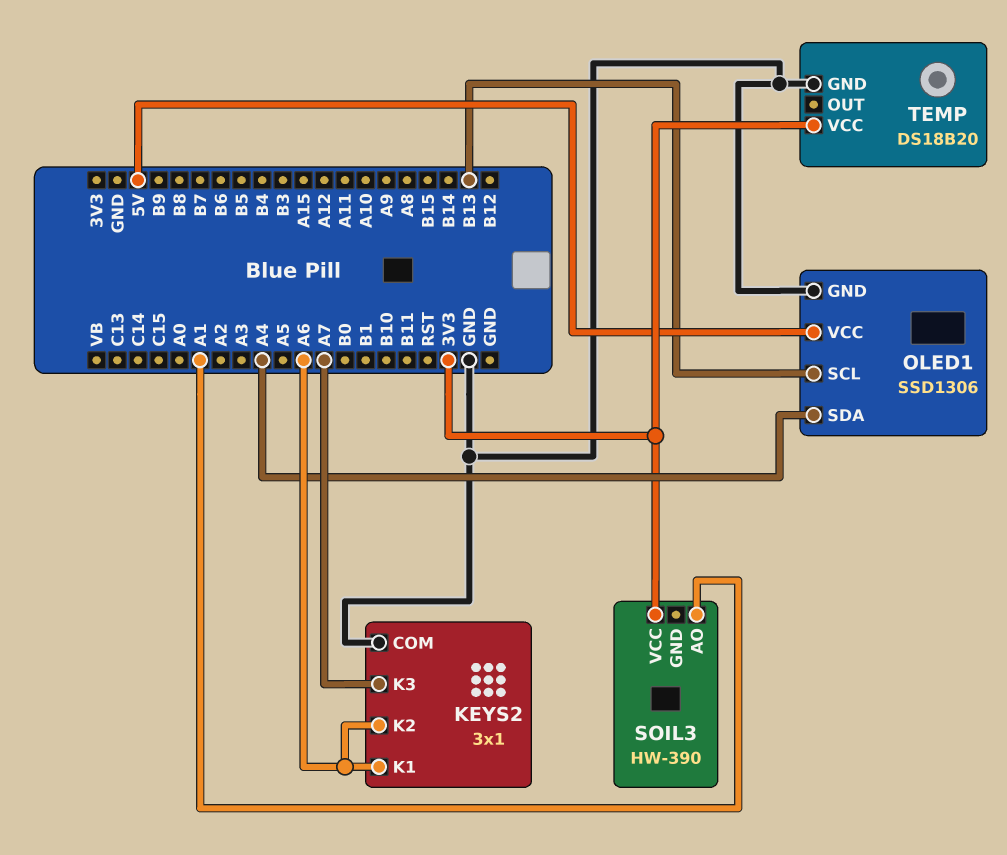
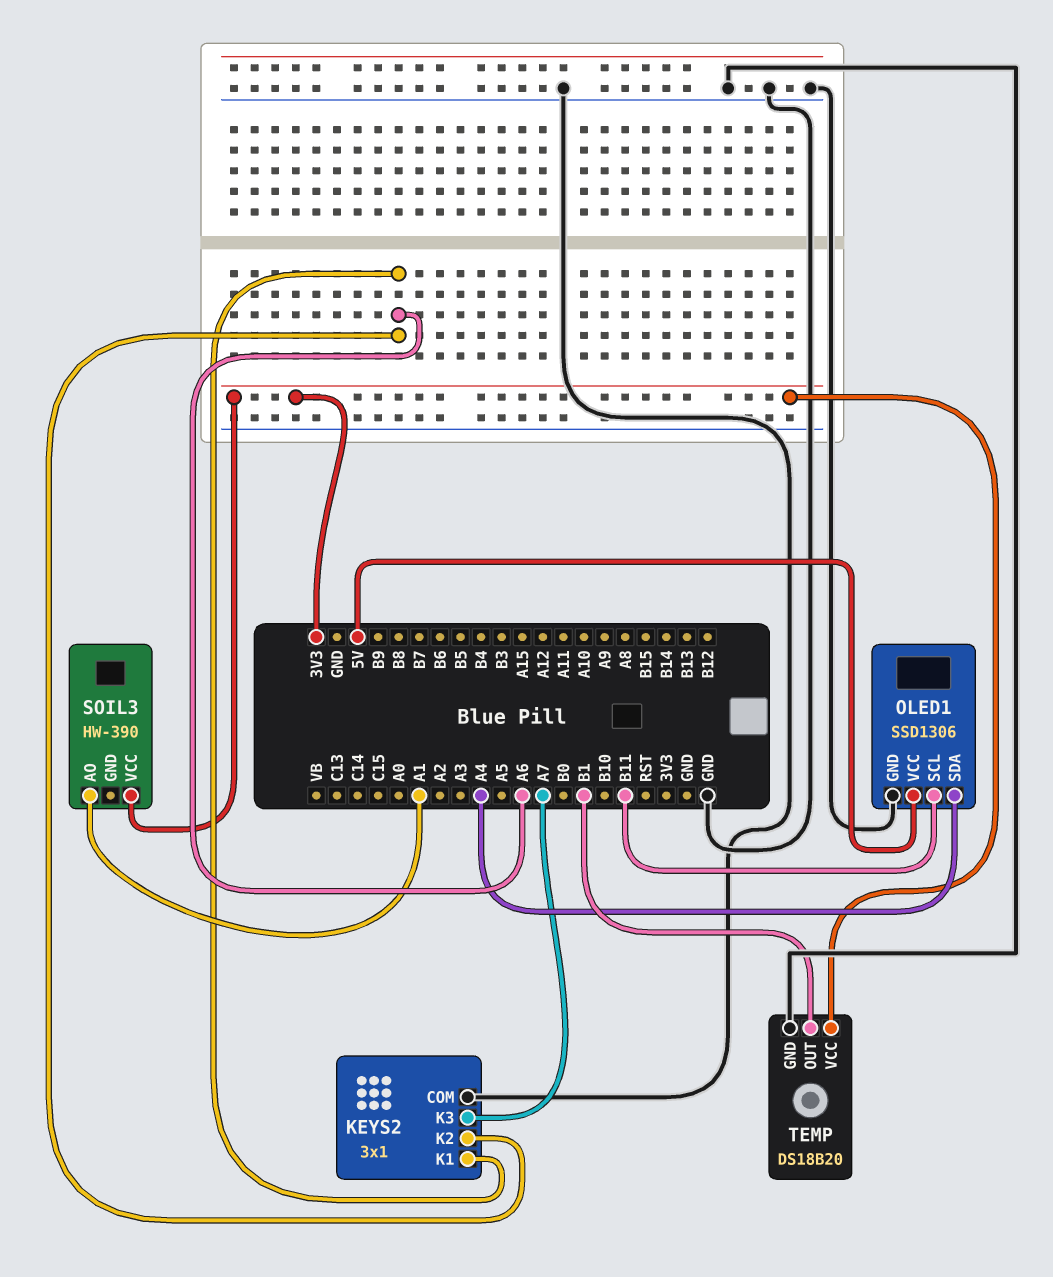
OLED1 pin SCL: B13 -> B11
TEMP pin OUT: none -> B1

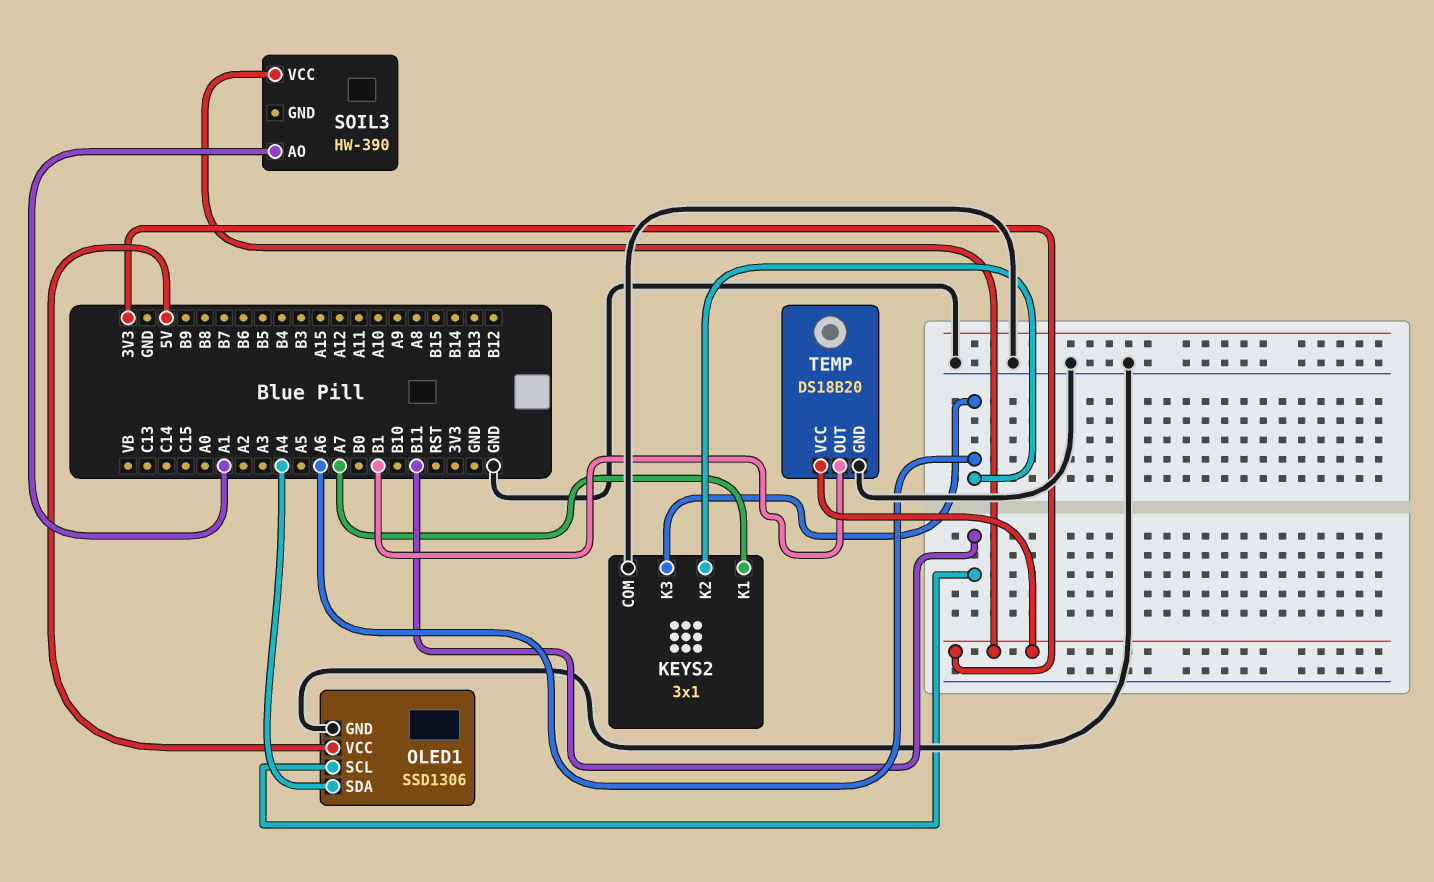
KEYS2 pin K1: A6 -> A7
KEYS2 pin K3: A7 -> A6

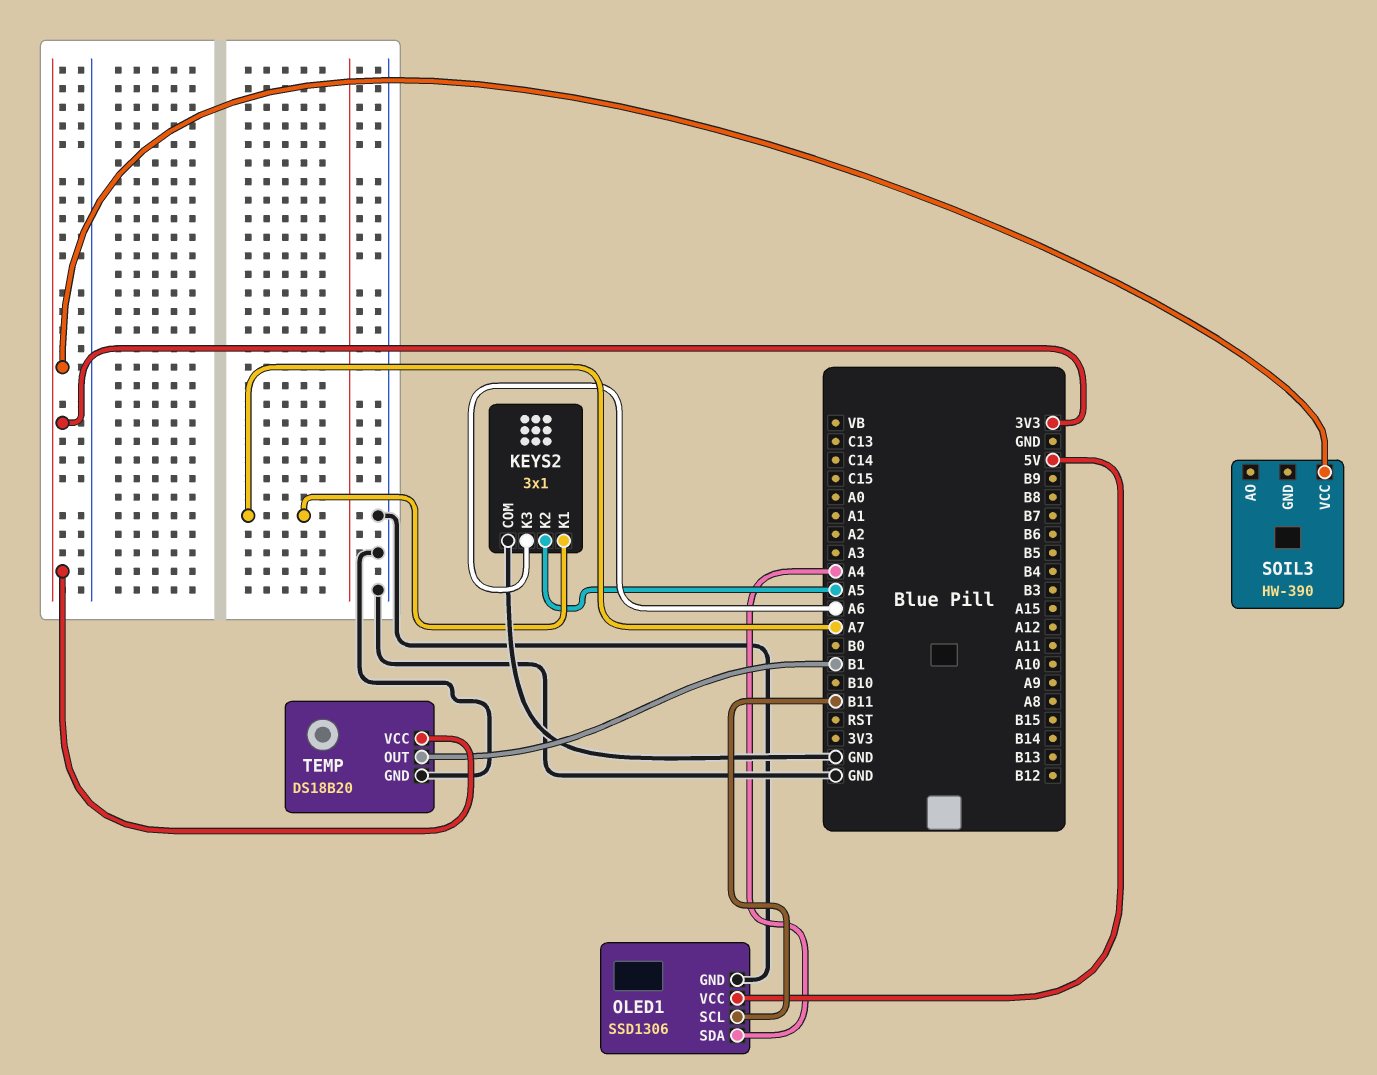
KEYS2 pin K2: A6 -> A5
SOIL3 pin AO: A1 -> none

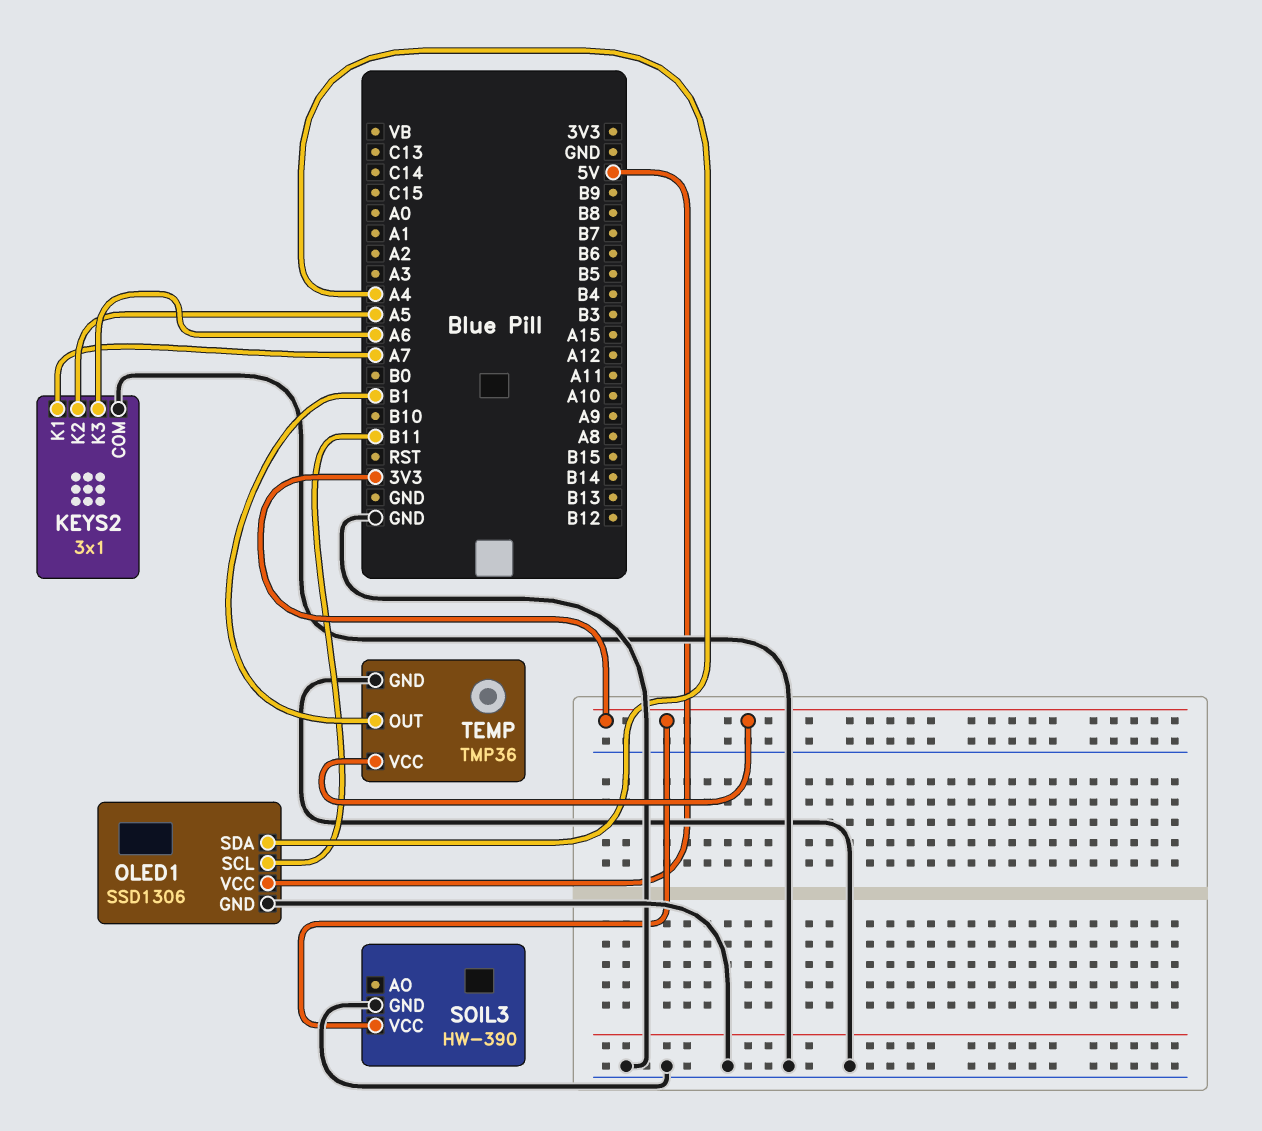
SOIL3 pin GND: none -> GND
TEMP: DS18B20 -> TMP36

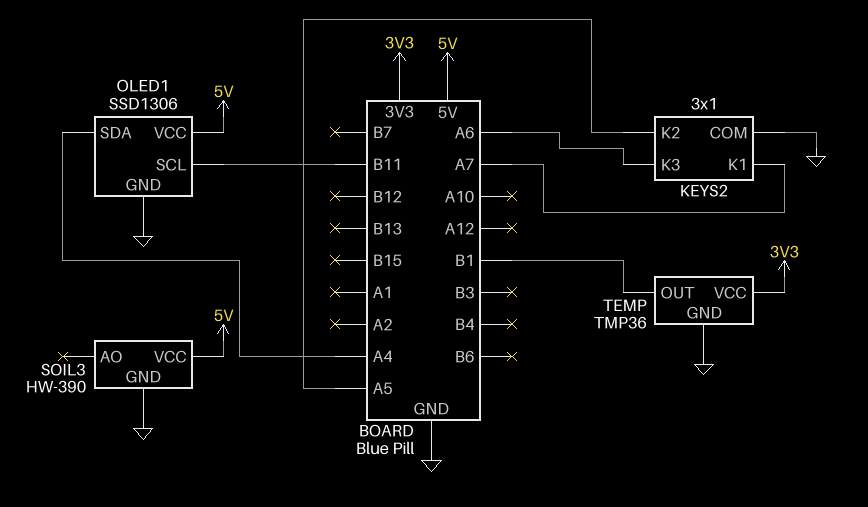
SOIL3 pin VCC: 3V3 -> 5V

